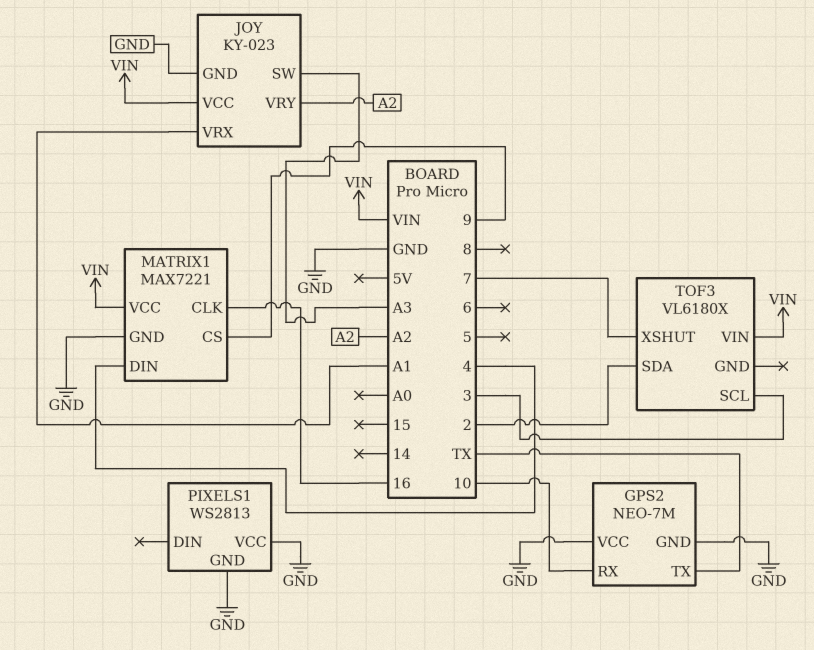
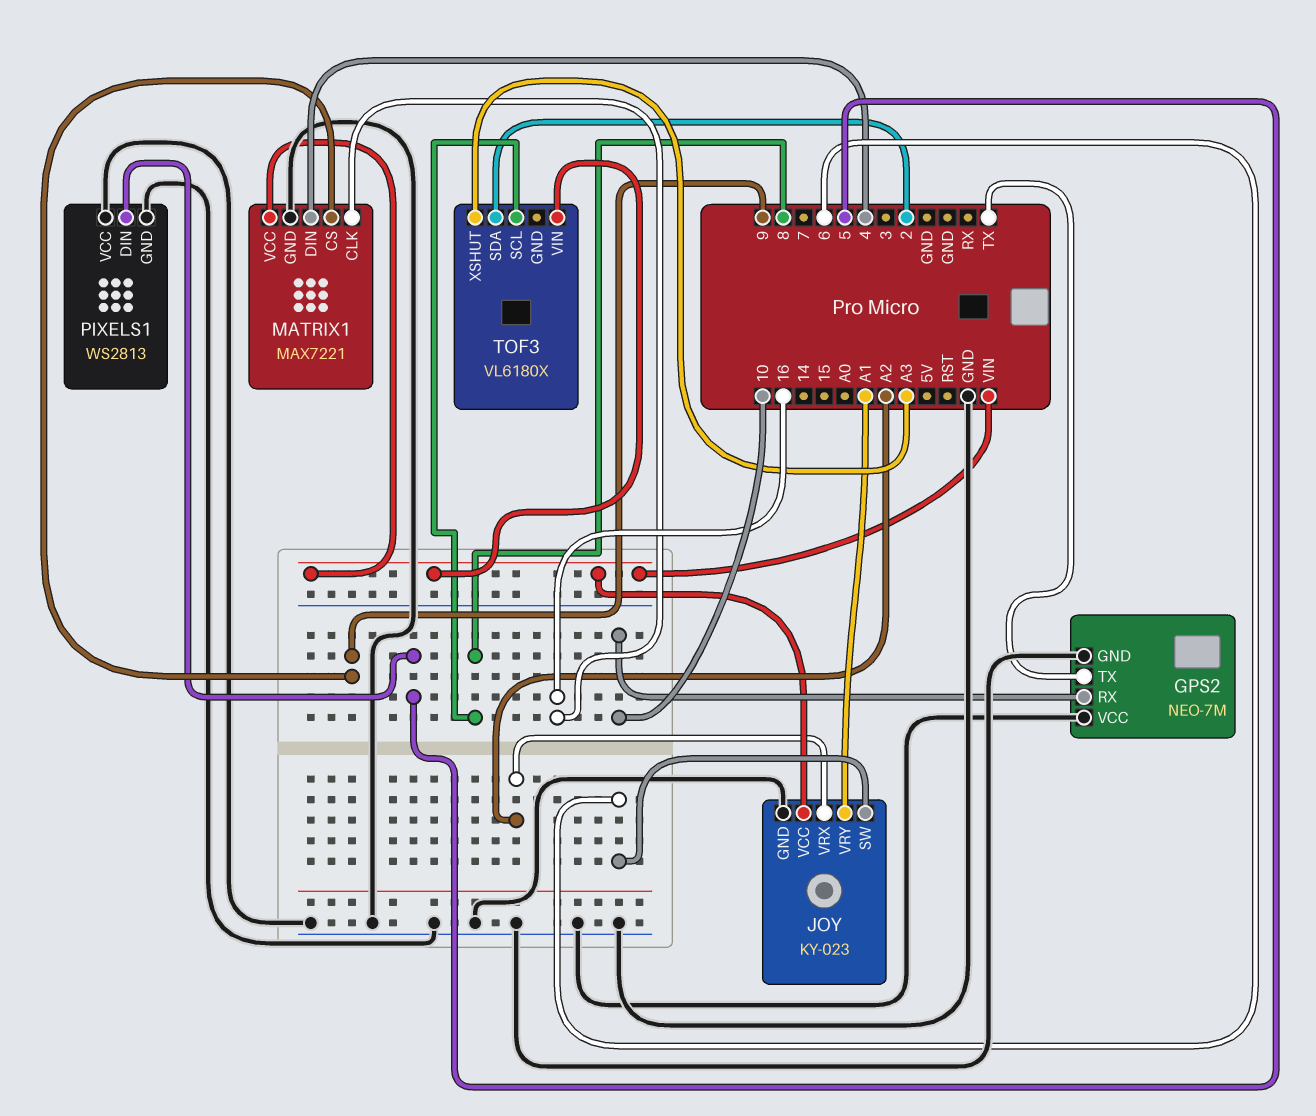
JOY pin SW: A3 -> 6
JOY pin VRX: A1 -> A2
JOY pin VRY: A2 -> A1
PIXELS1 pin DIN: none -> 5
TOF3 pin SCL: 3 -> 8
TOF3 pin XSHUT: 7 -> A3

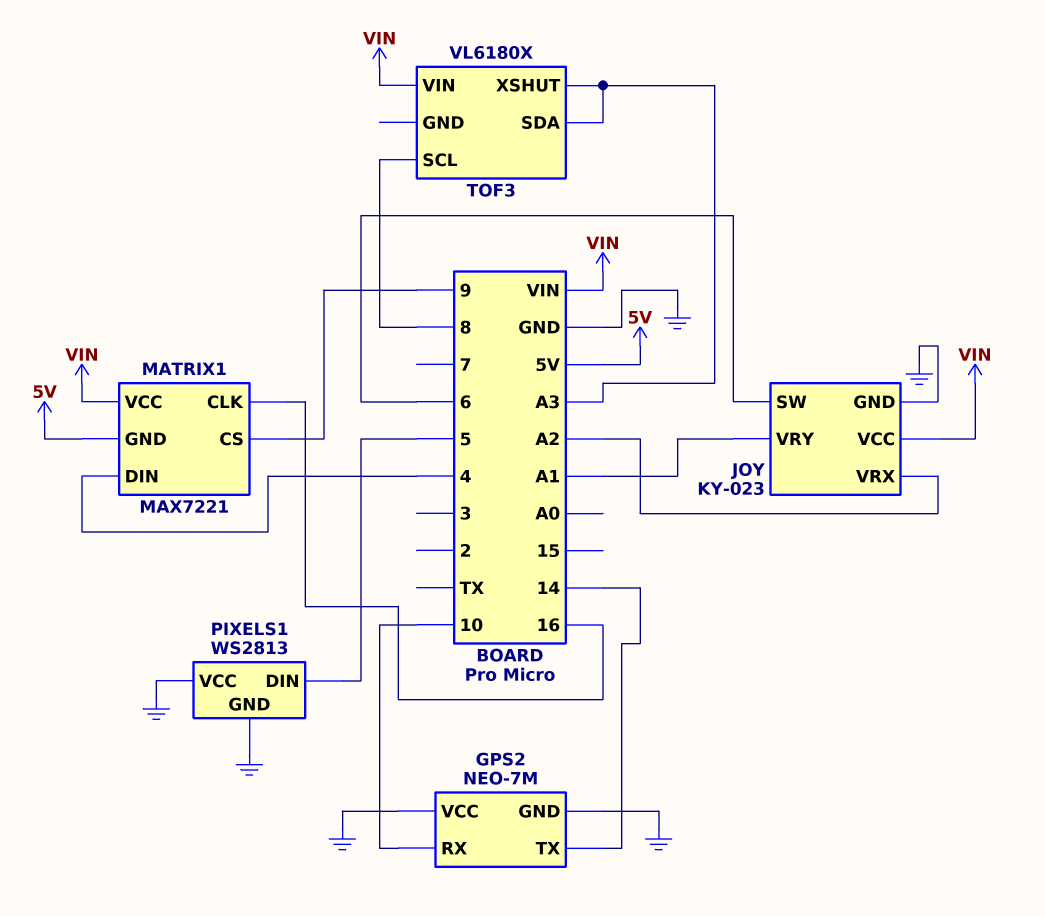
GPS2 pin TX: TX -> 14
MATRIX1 pin GND: GND -> 5V
TOF3 pin SDA: 2 -> A3

